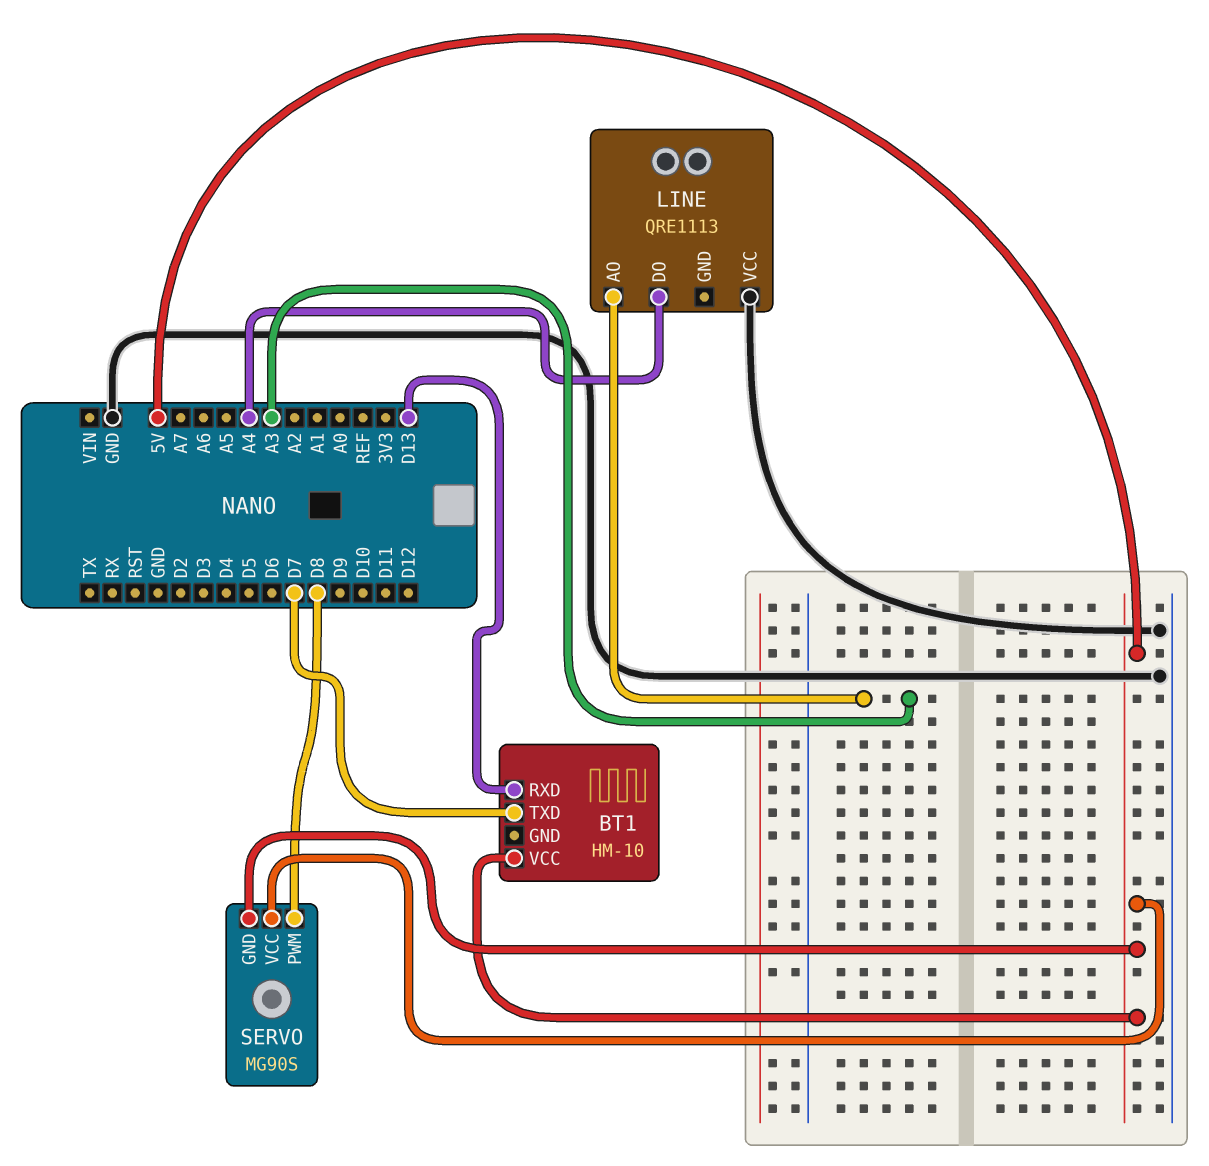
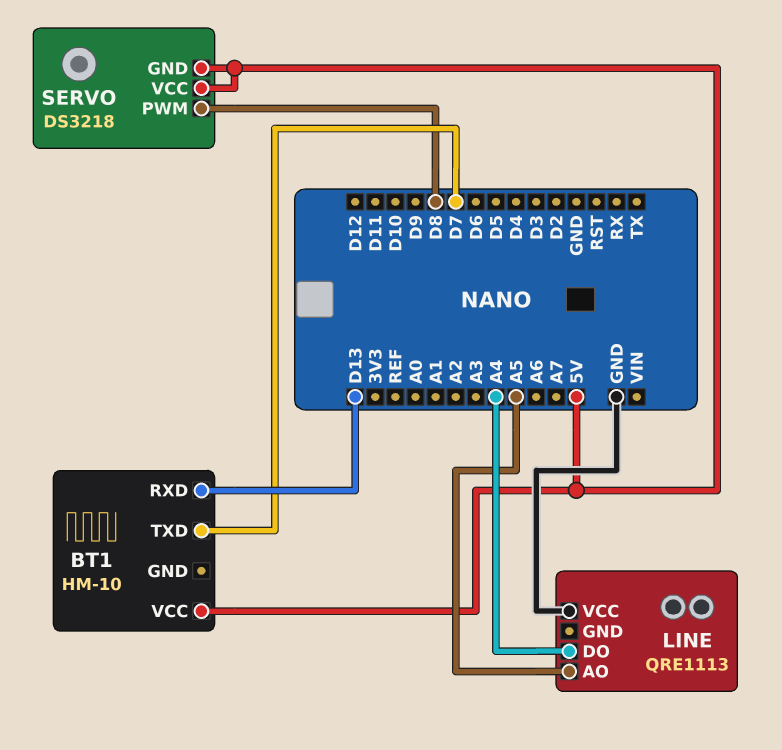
LINE pin AO: A3 -> A5
SERVO: MG90S -> DS3218

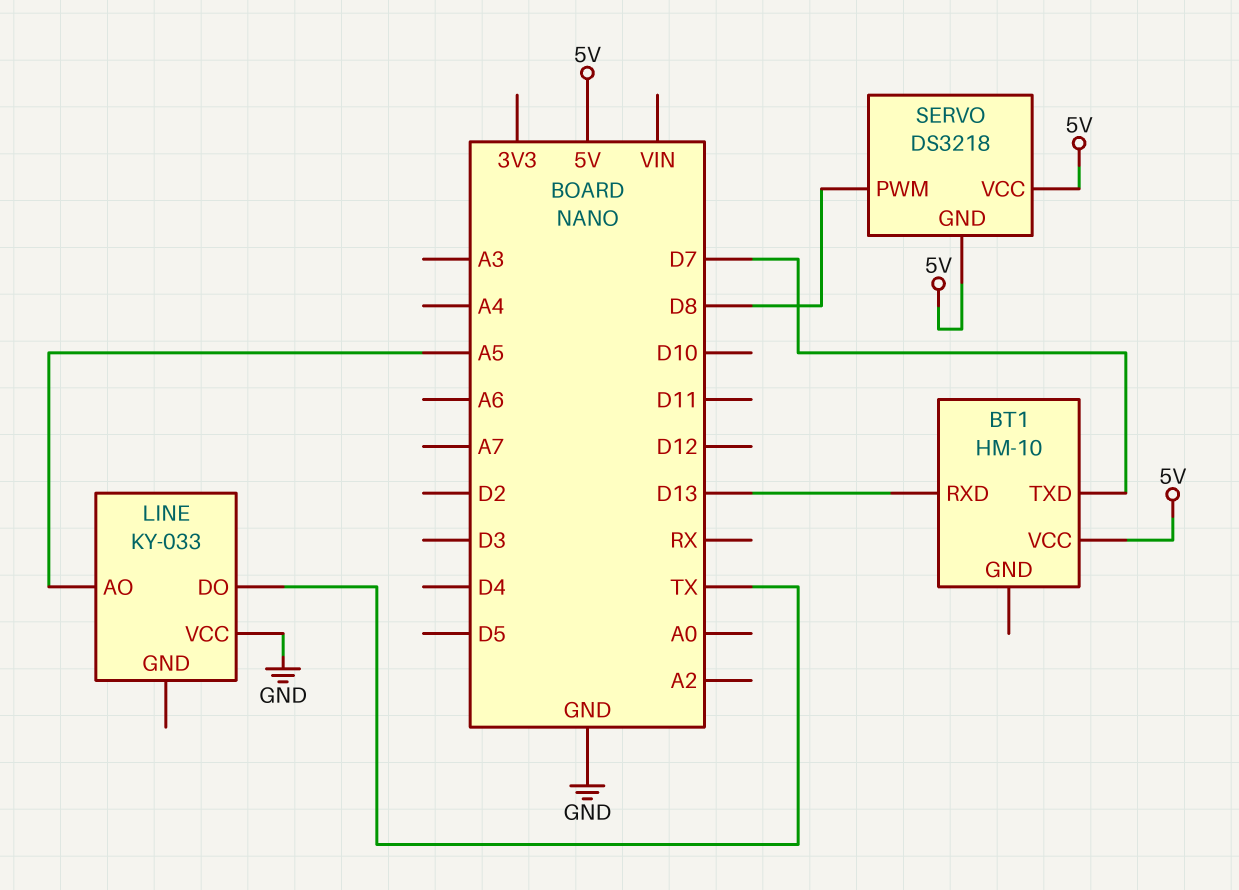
LINE: QRE1113 -> KY-033
LINE pin DO: A4 -> TX

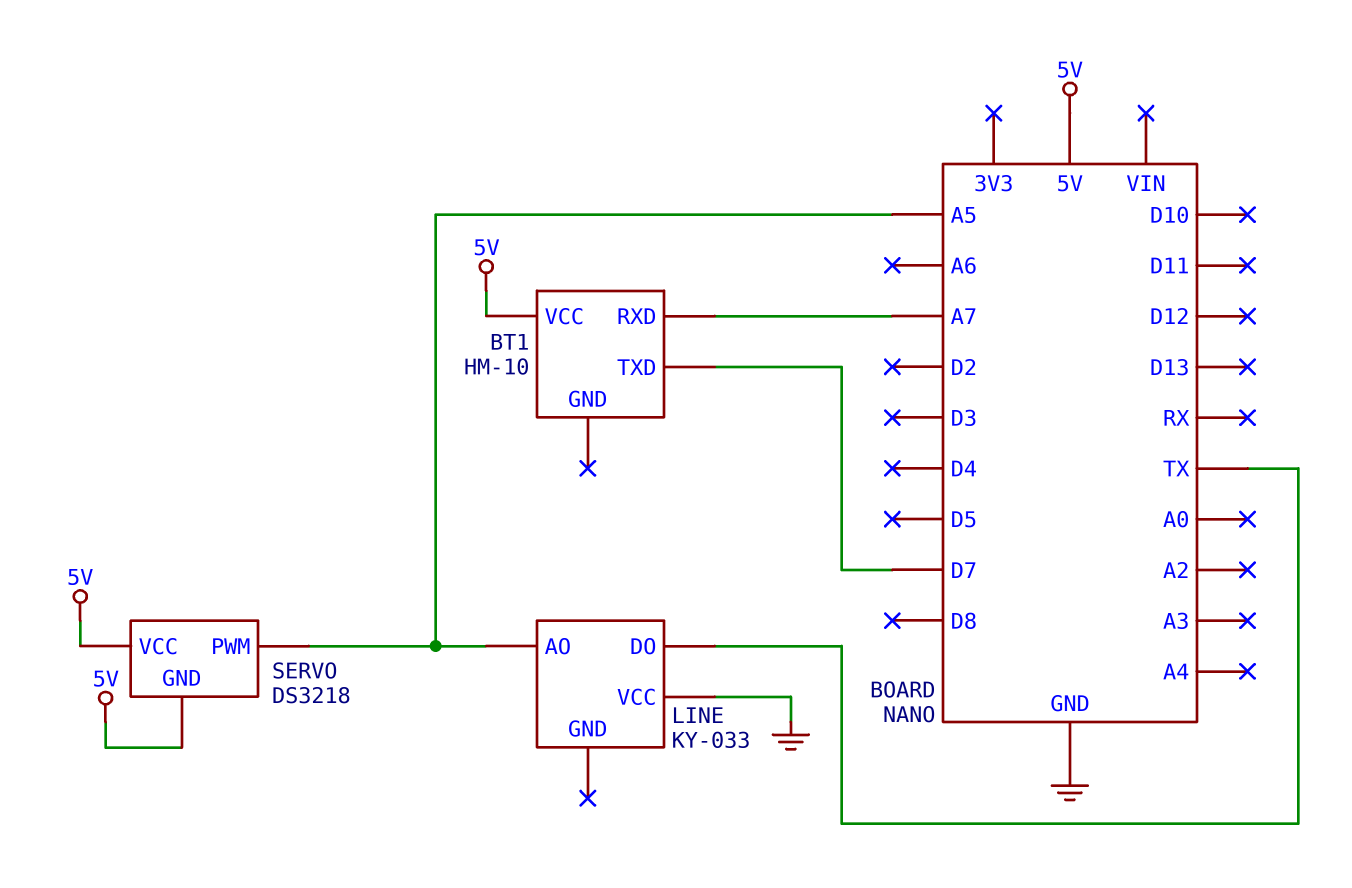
BT1 pin RXD: D13 -> A7
SERVO pin PWM: D8 -> A5

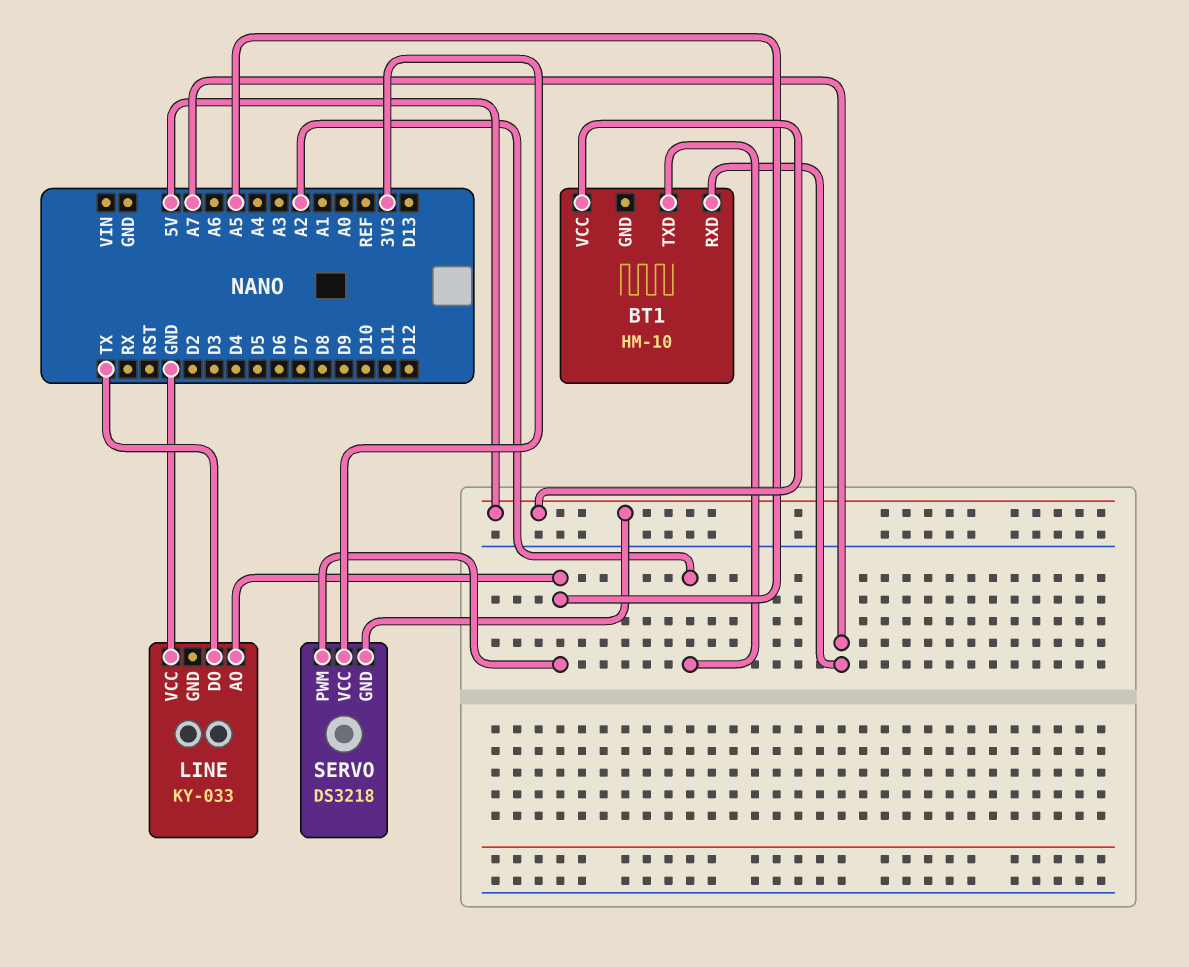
BT1 pin TXD: D7 -> A2
SERVO pin VCC: 5V -> 3V3

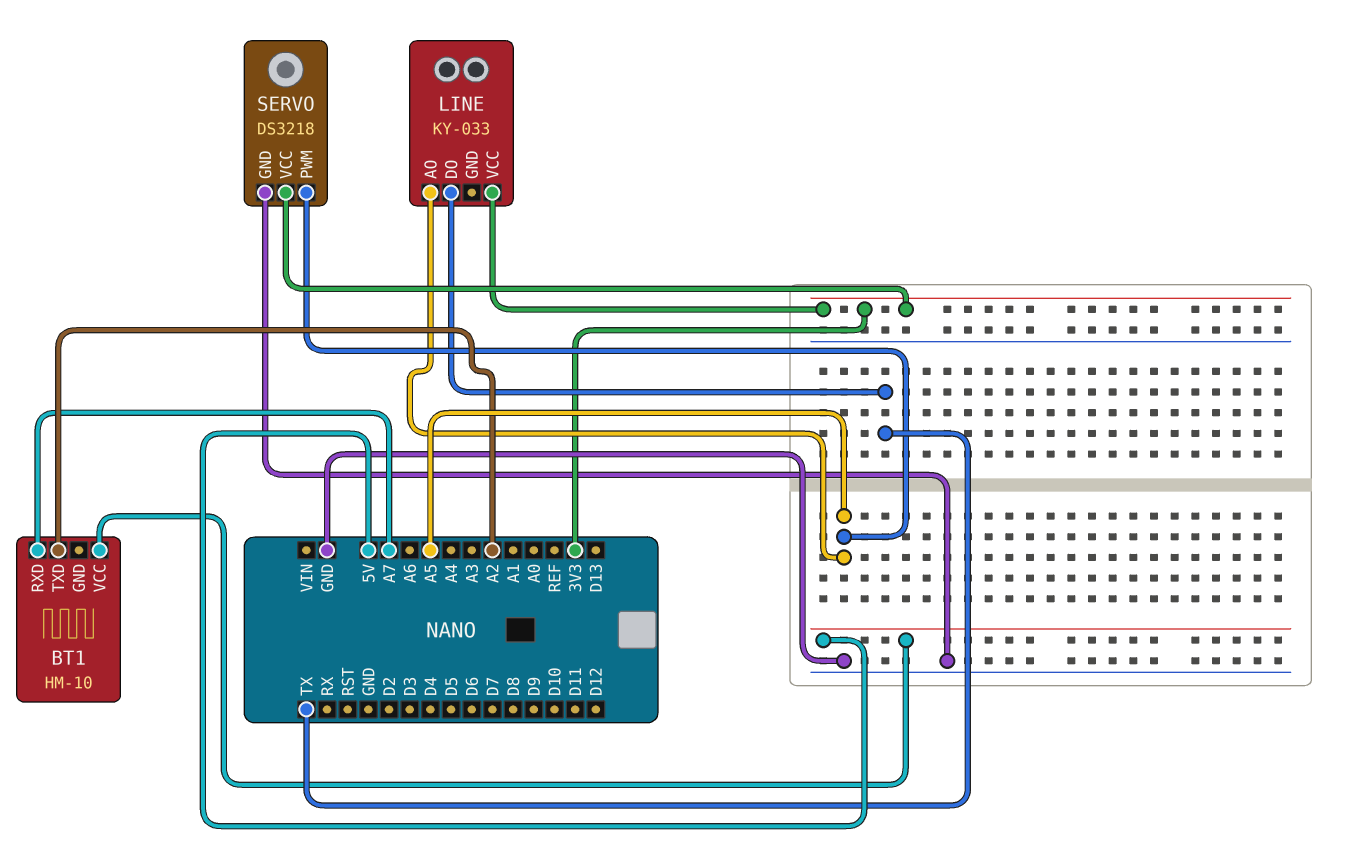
LINE pin VCC: GND -> 3V3
SERVO pin GND: 5V -> GND

